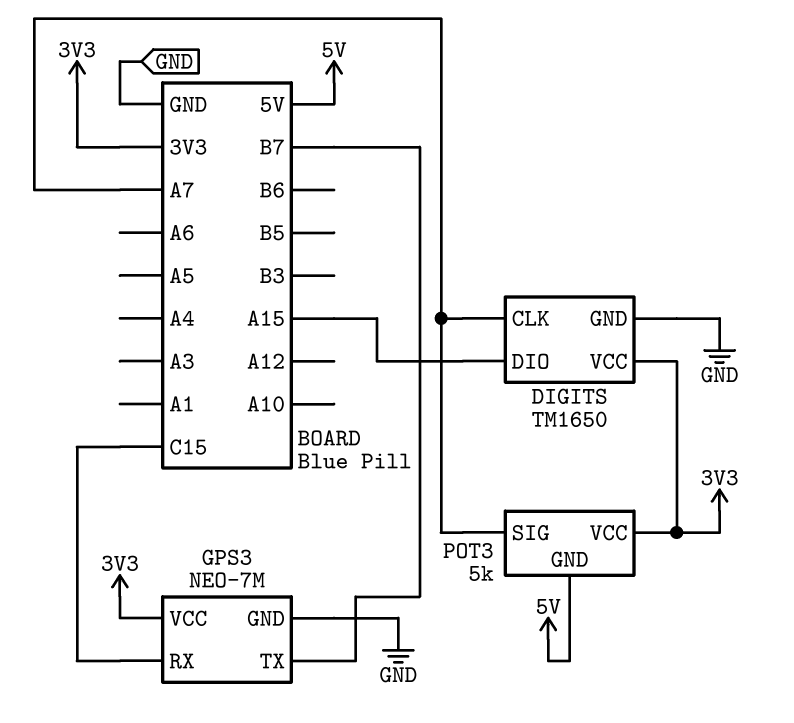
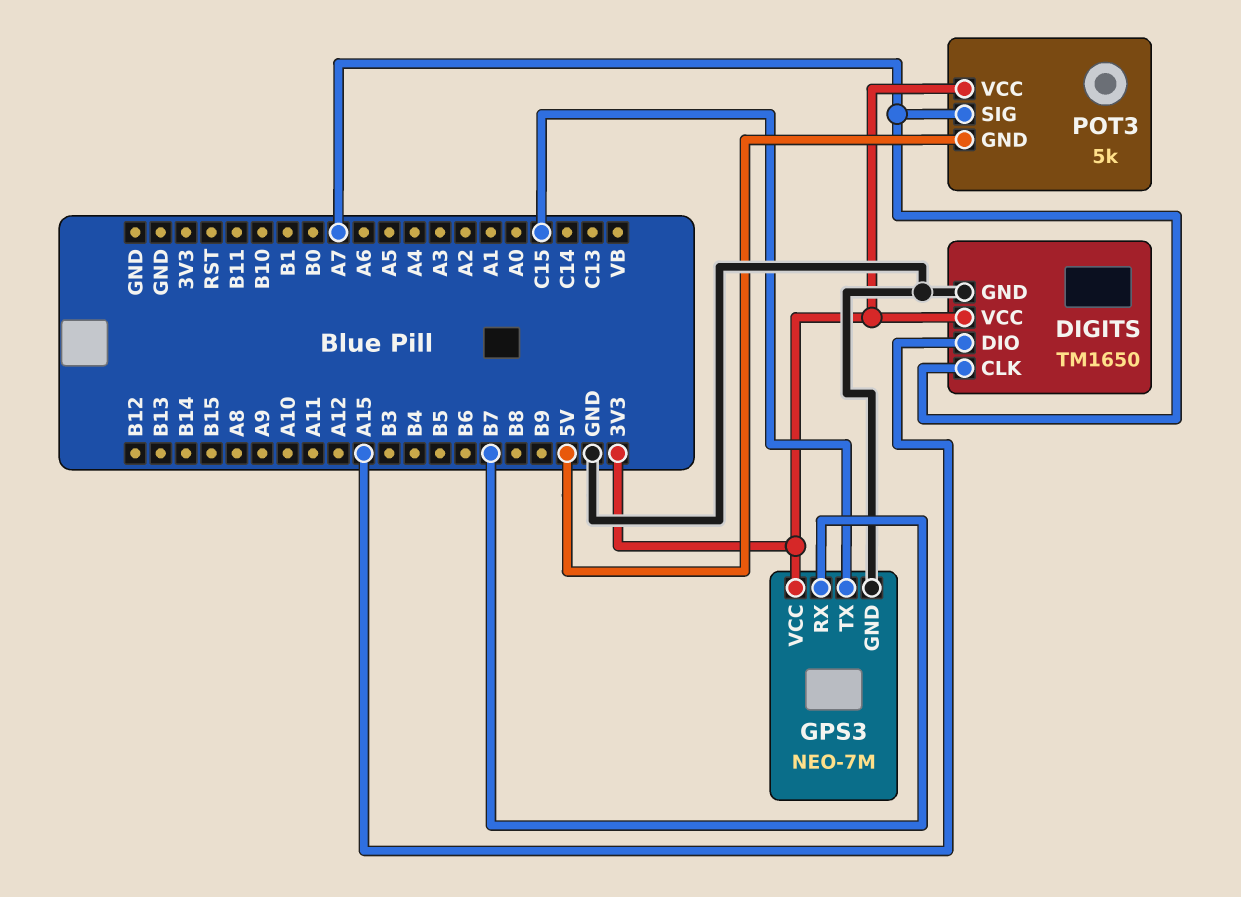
GPS3 pin RX: C15 -> B7
GPS3 pin TX: B7 -> C15

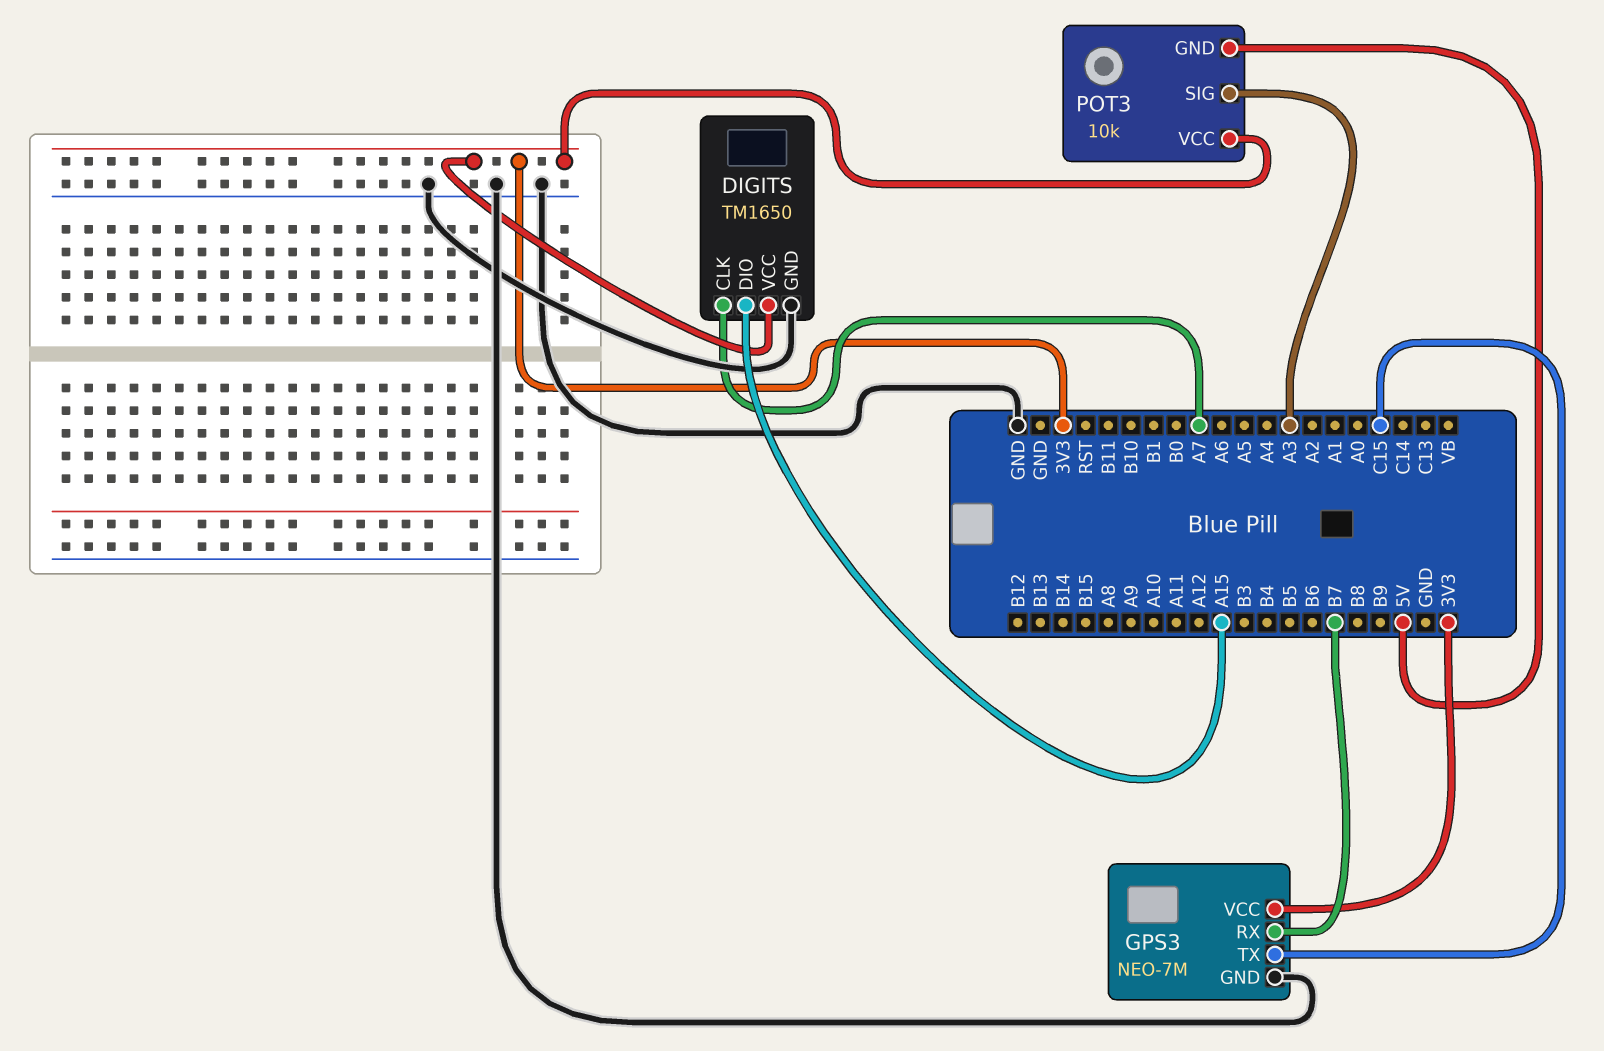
POT3: 5k -> 10k
POT3 pin SIG: A7 -> A3

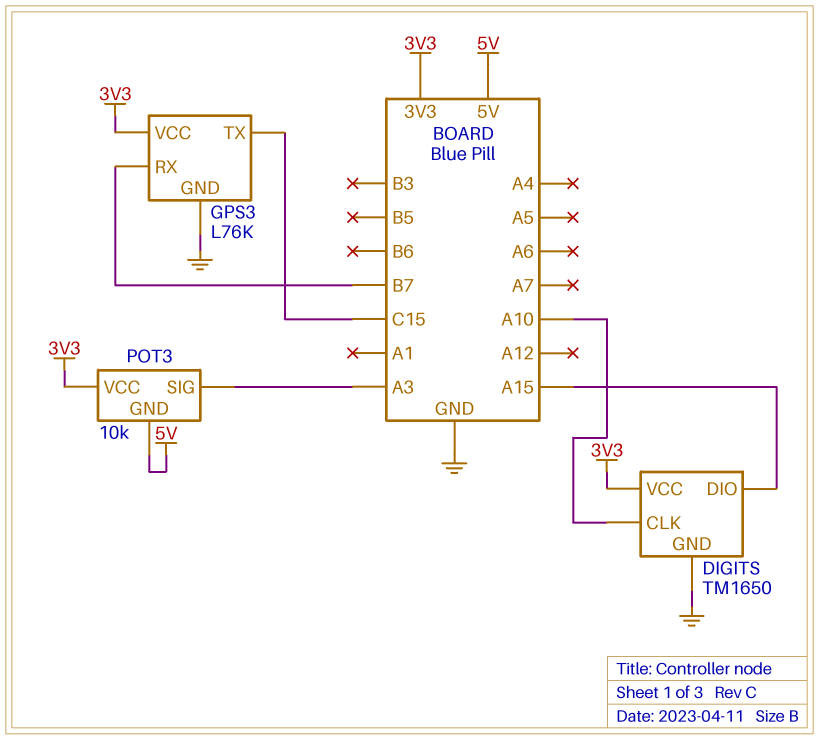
DIGITS pin CLK: A7 -> A10
GPS3: NEO-7M -> L76K

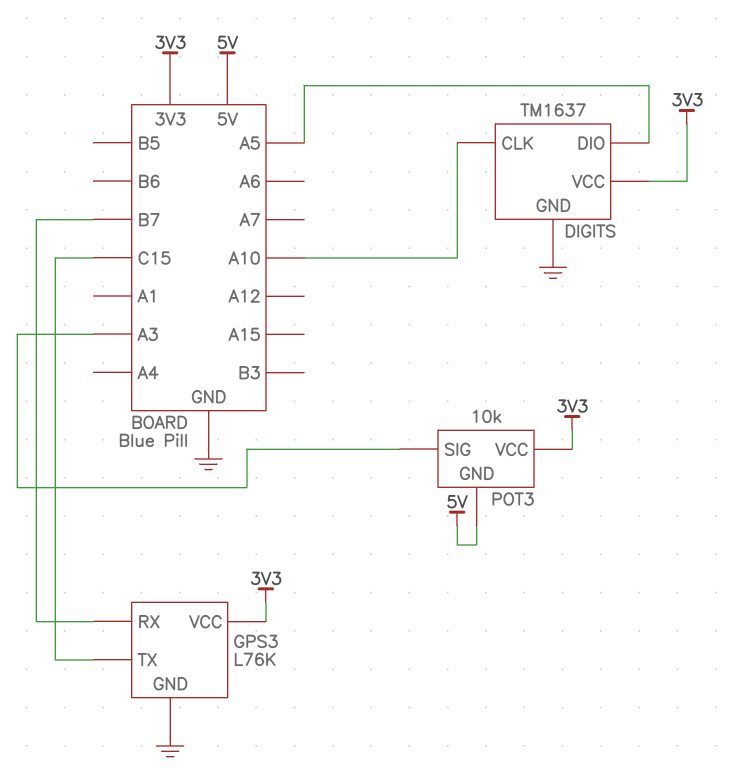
DIGITS: TM1650 -> TM1637
DIGITS pin DIO: A15 -> A5

